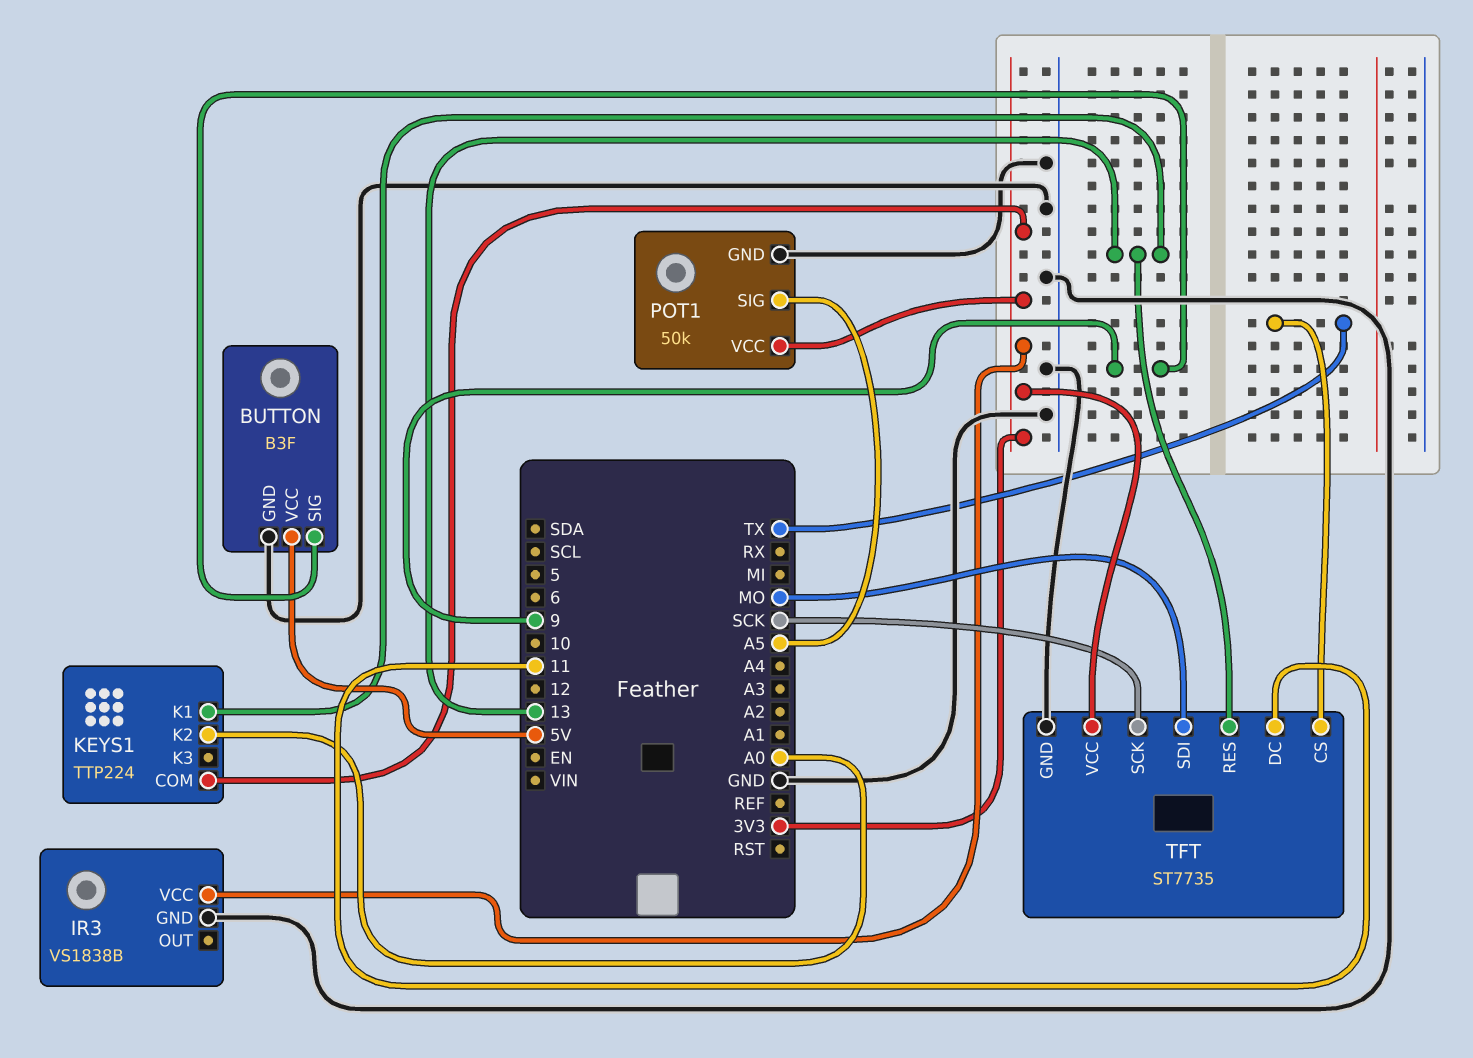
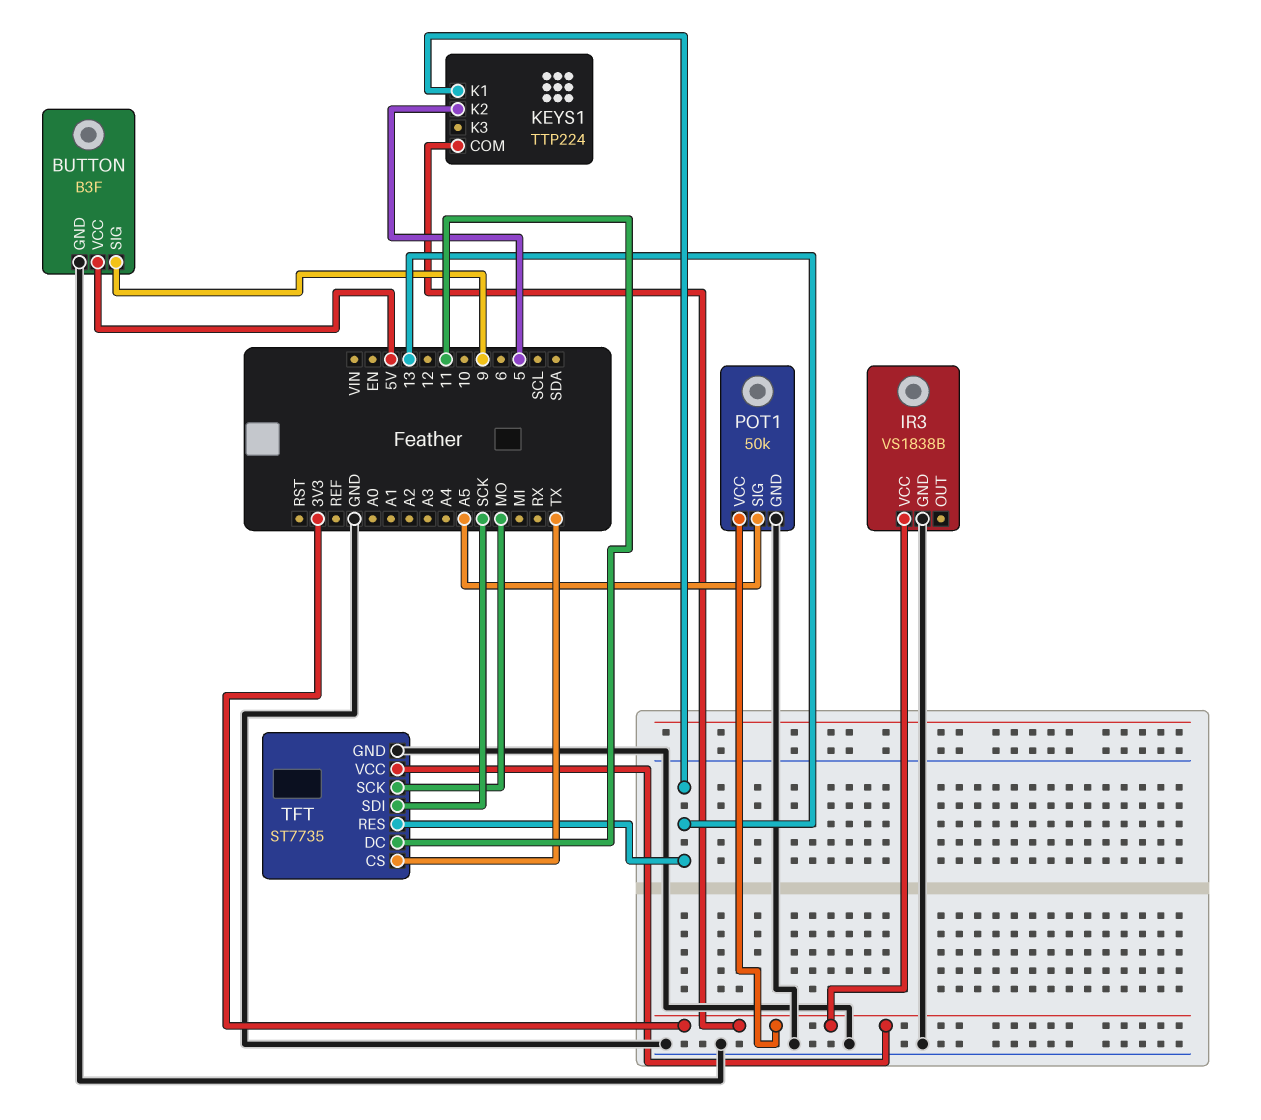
KEYS1 pin K2: A0 -> 5
TFT pin SCK: SCK -> MO
TFT pin SDI: MO -> SCK

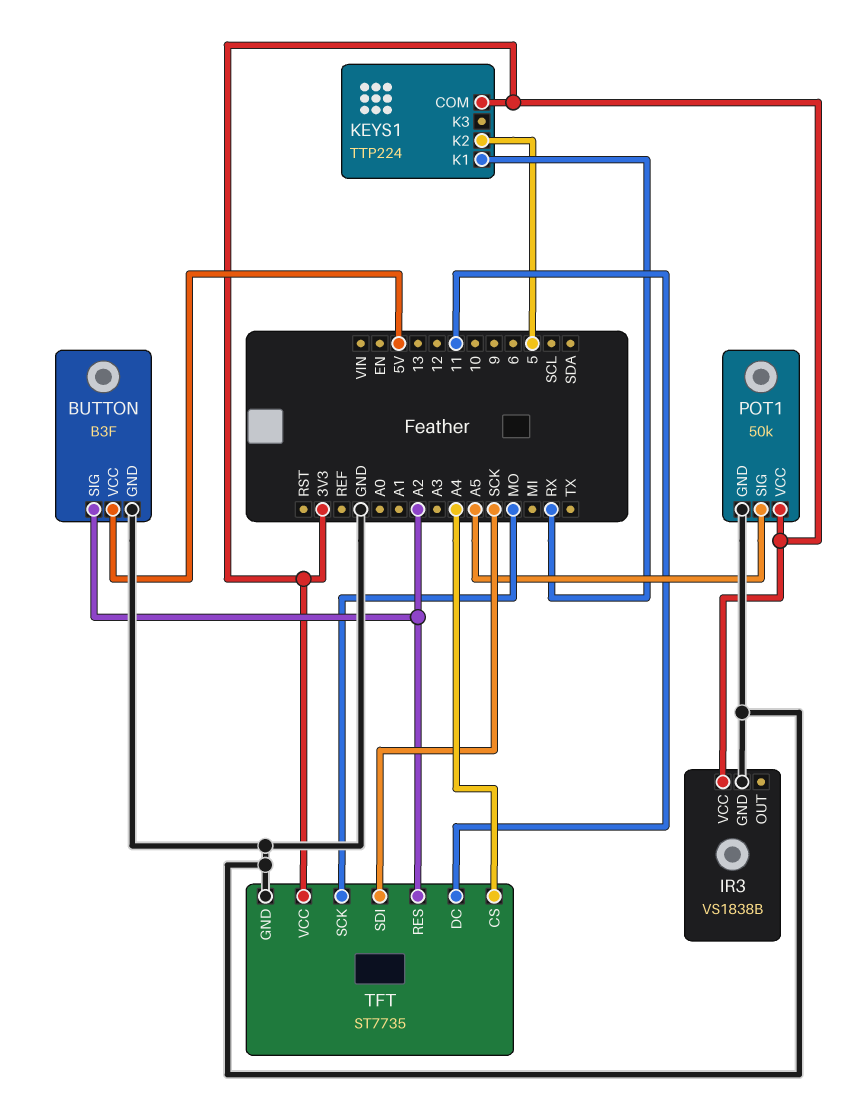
BUTTON pin SIG: 9 -> A2
KEYS1 pin K1: 13 -> RX
TFT pin CS: TX -> A4
TFT pin RES: 13 -> A2

